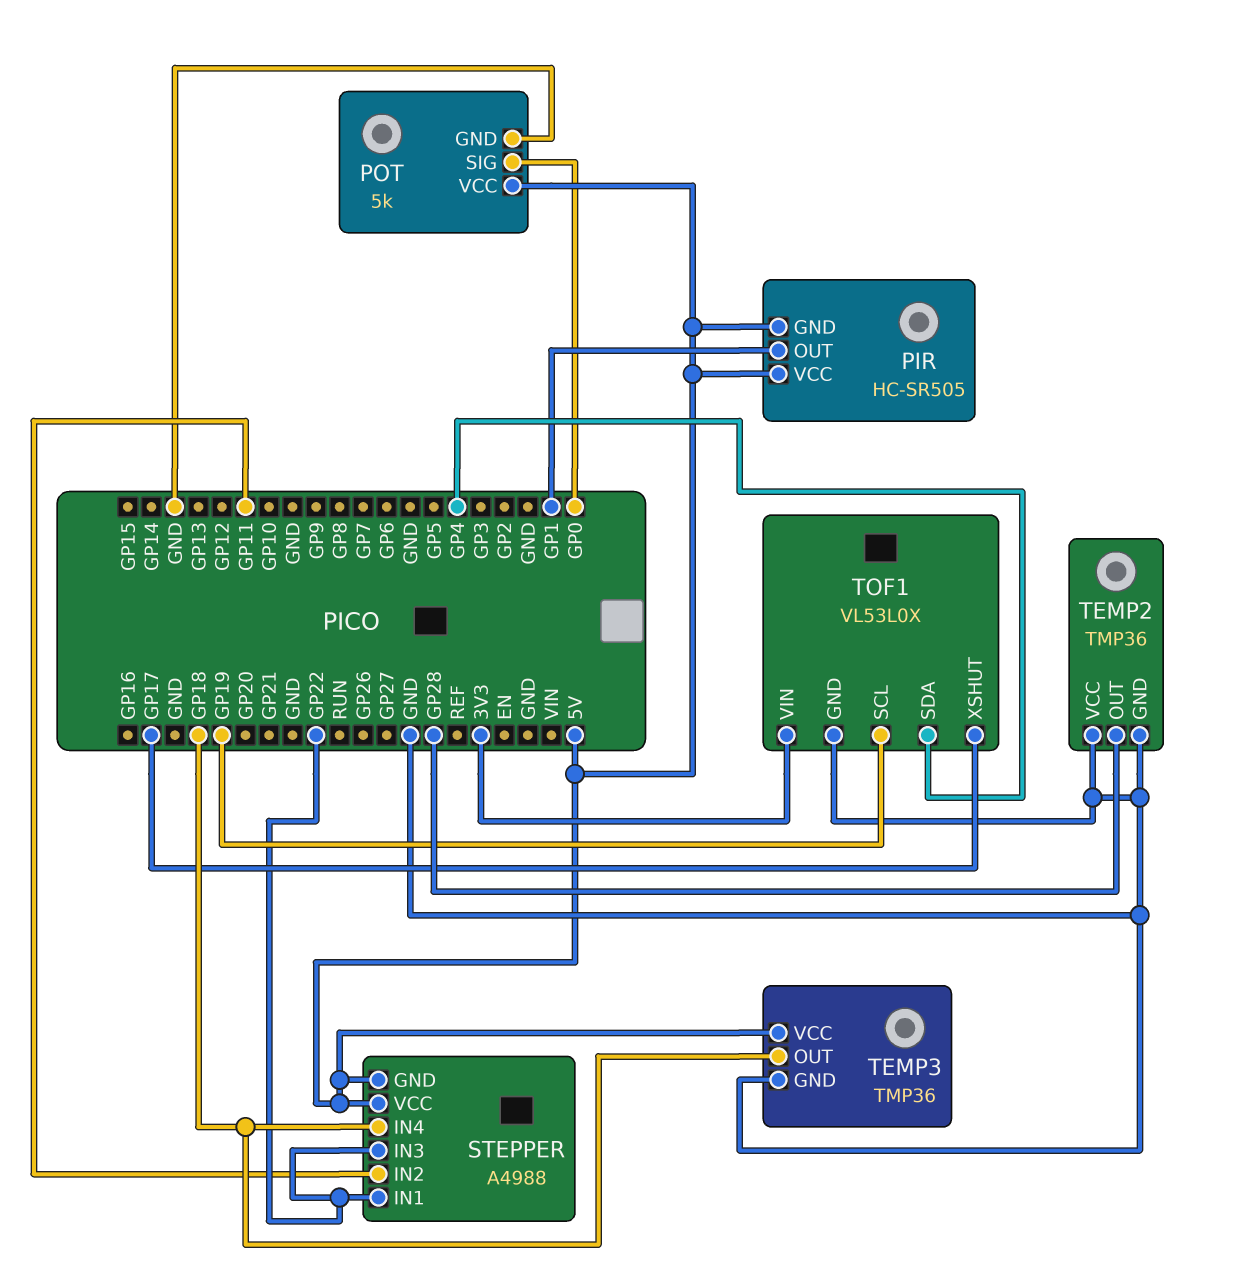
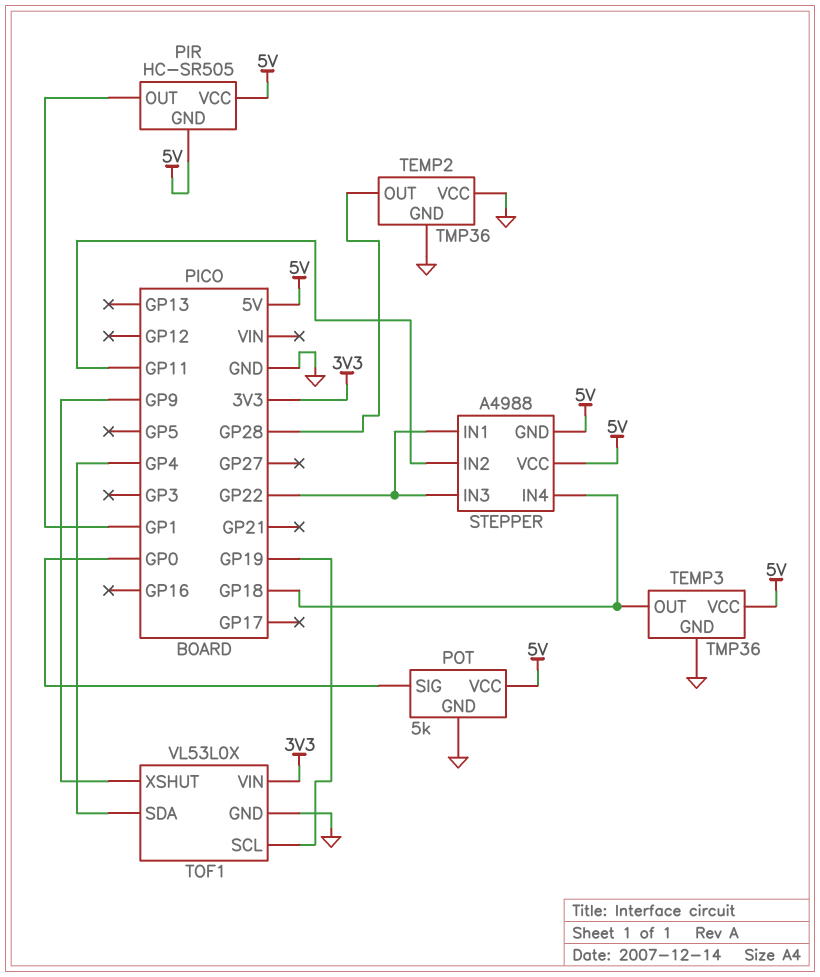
TOF1 pin XSHUT: GP17 -> GP9

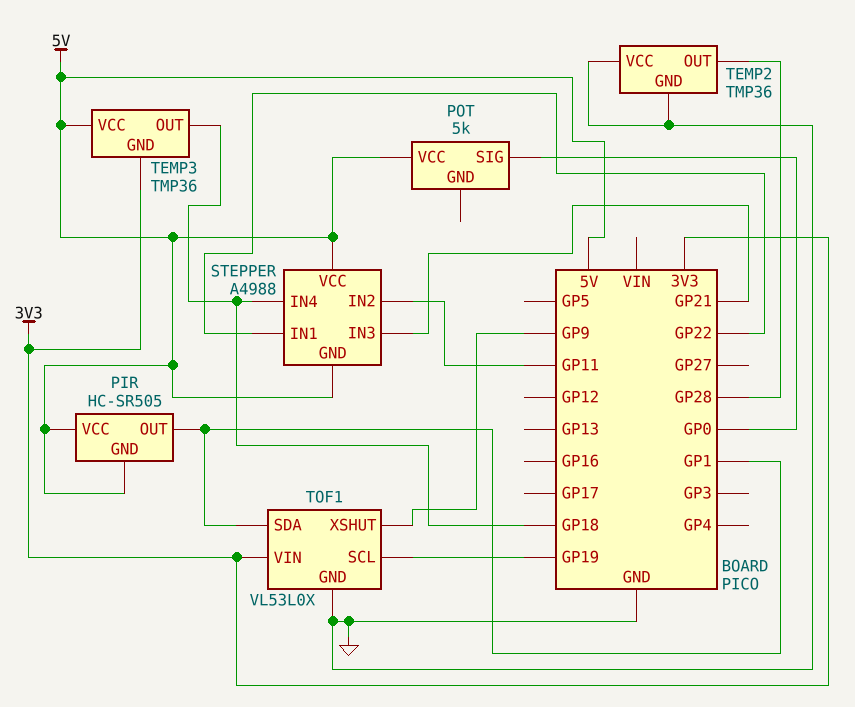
POT pin GND: GND -> none
STEPPER pin IN3: GP22 -> GP21
TEMP3 pin GND: GND -> 3V3
TOF1 pin SDA: GP4 -> GP1

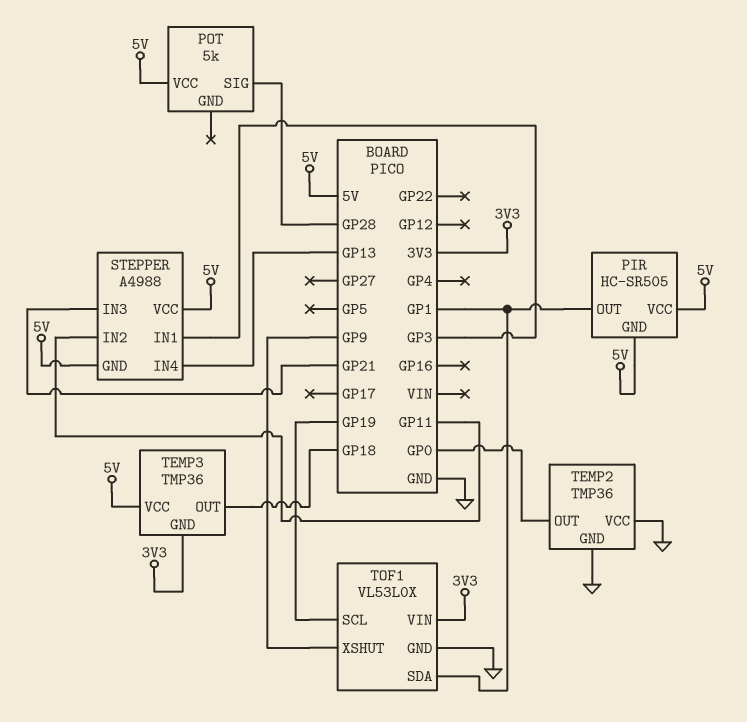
POT pin SIG: GP0 -> GP28
STEPPER pin IN1: GP22 -> GP3
STEPPER pin IN4: GP18 -> GP13
TEMP2 pin OUT: GP28 -> GP0

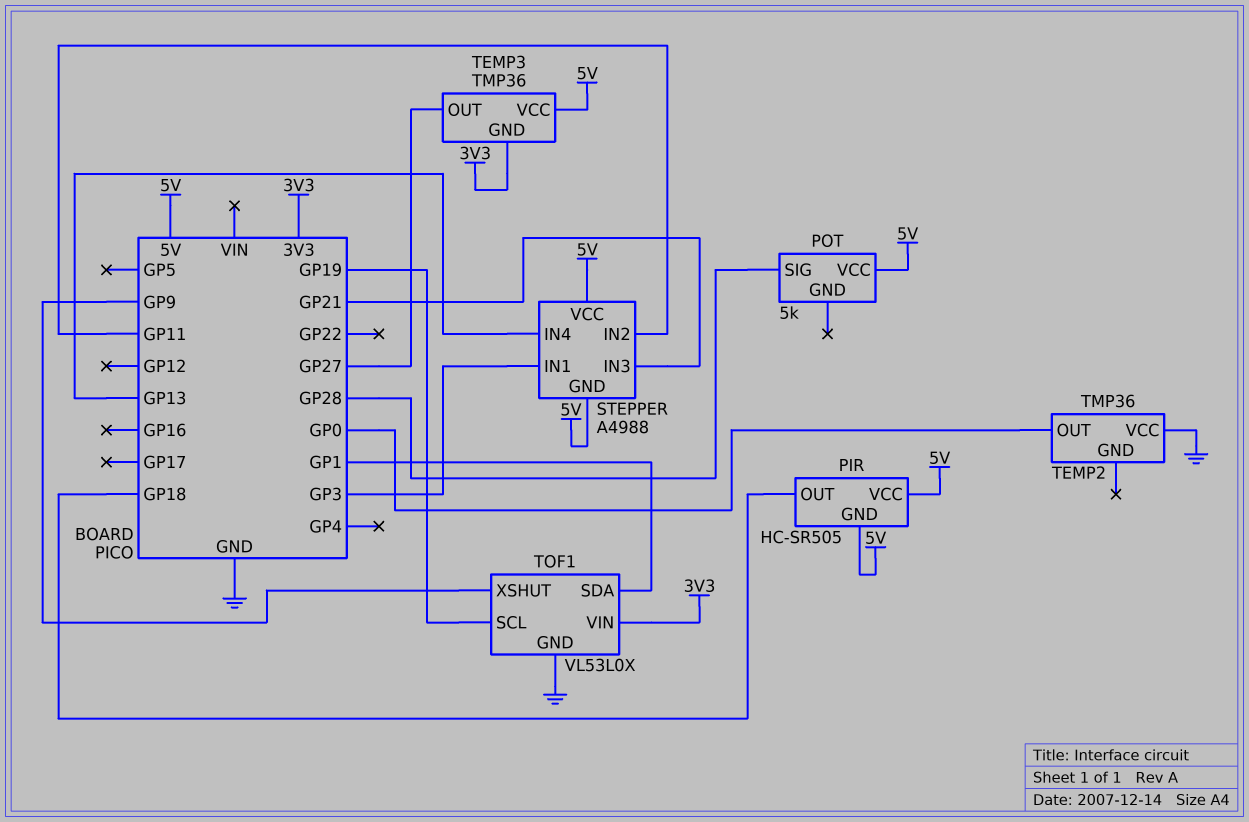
PIR pin OUT: GP1 -> GP18
TEMP2 pin GND: GND -> none
TEMP3 pin OUT: GP18 -> GP27

